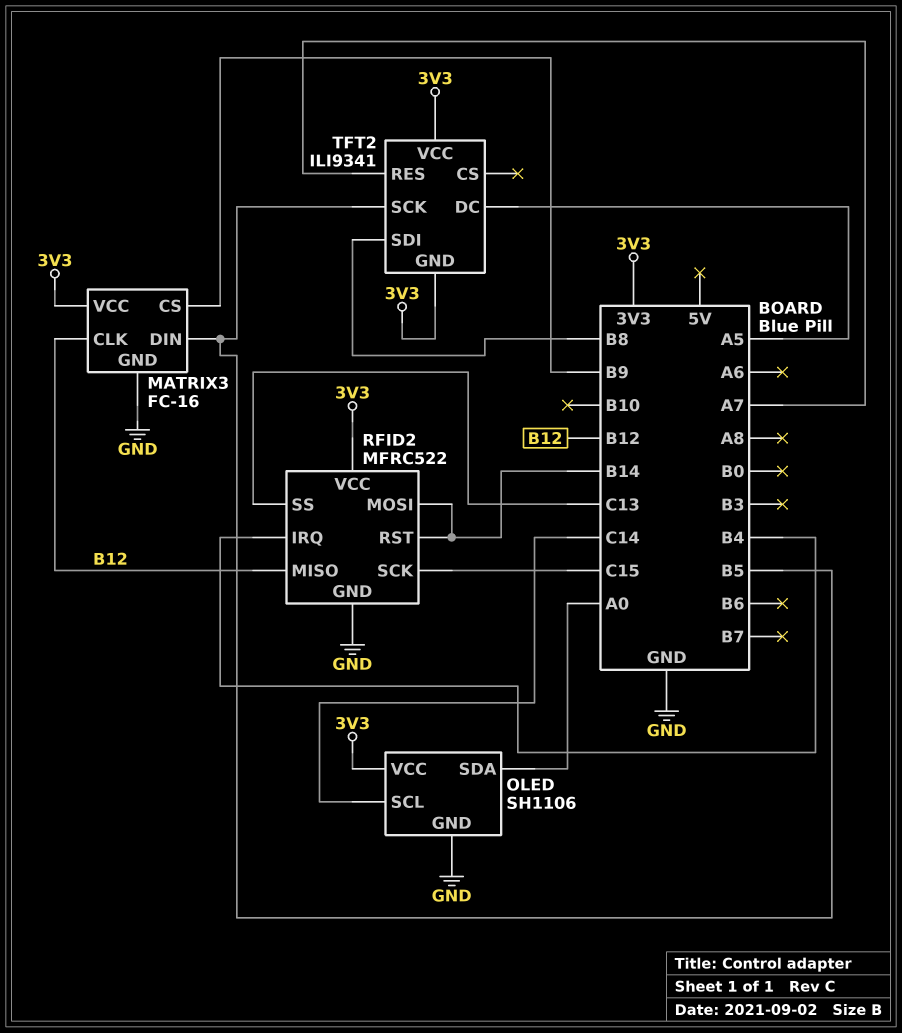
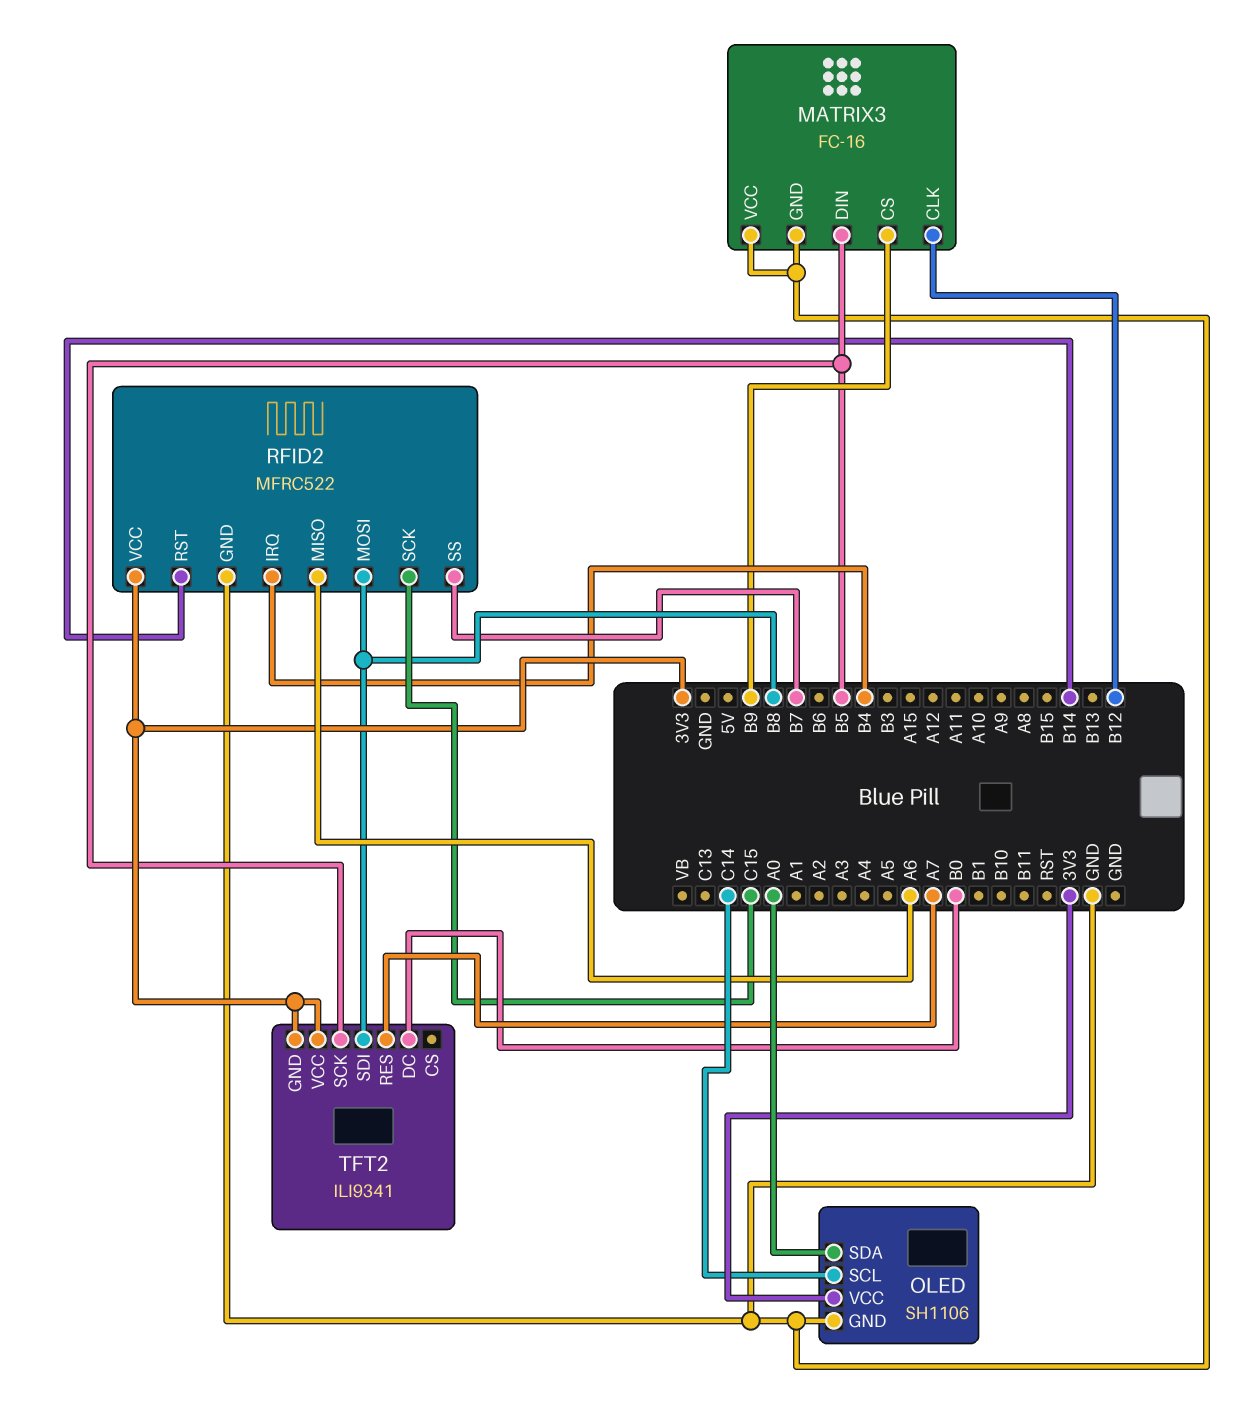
MATRIX3 pin VCC: 3V3 -> GND
RFID2 pin MISO: B12 -> A6
RFID2 pin MOSI: B14 -> B8
RFID2 pin SS: C13 -> B7
TFT2 pin DC: A5 -> B0

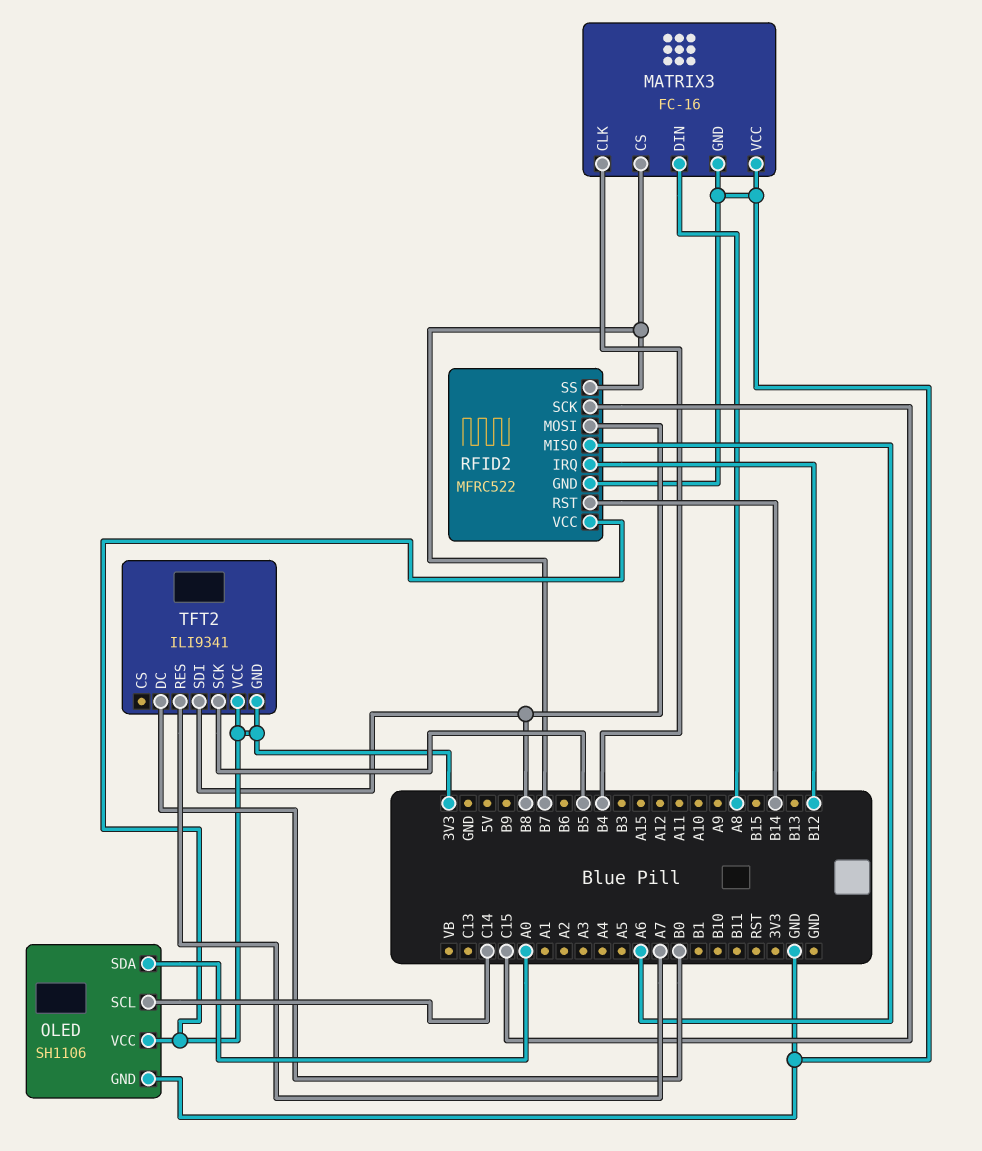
MATRIX3 pin CLK: B12 -> B4
MATRIX3 pin CS: B9 -> B7
MATRIX3 pin DIN: B5 -> A8
RFID2 pin IRQ: B4 -> B12

